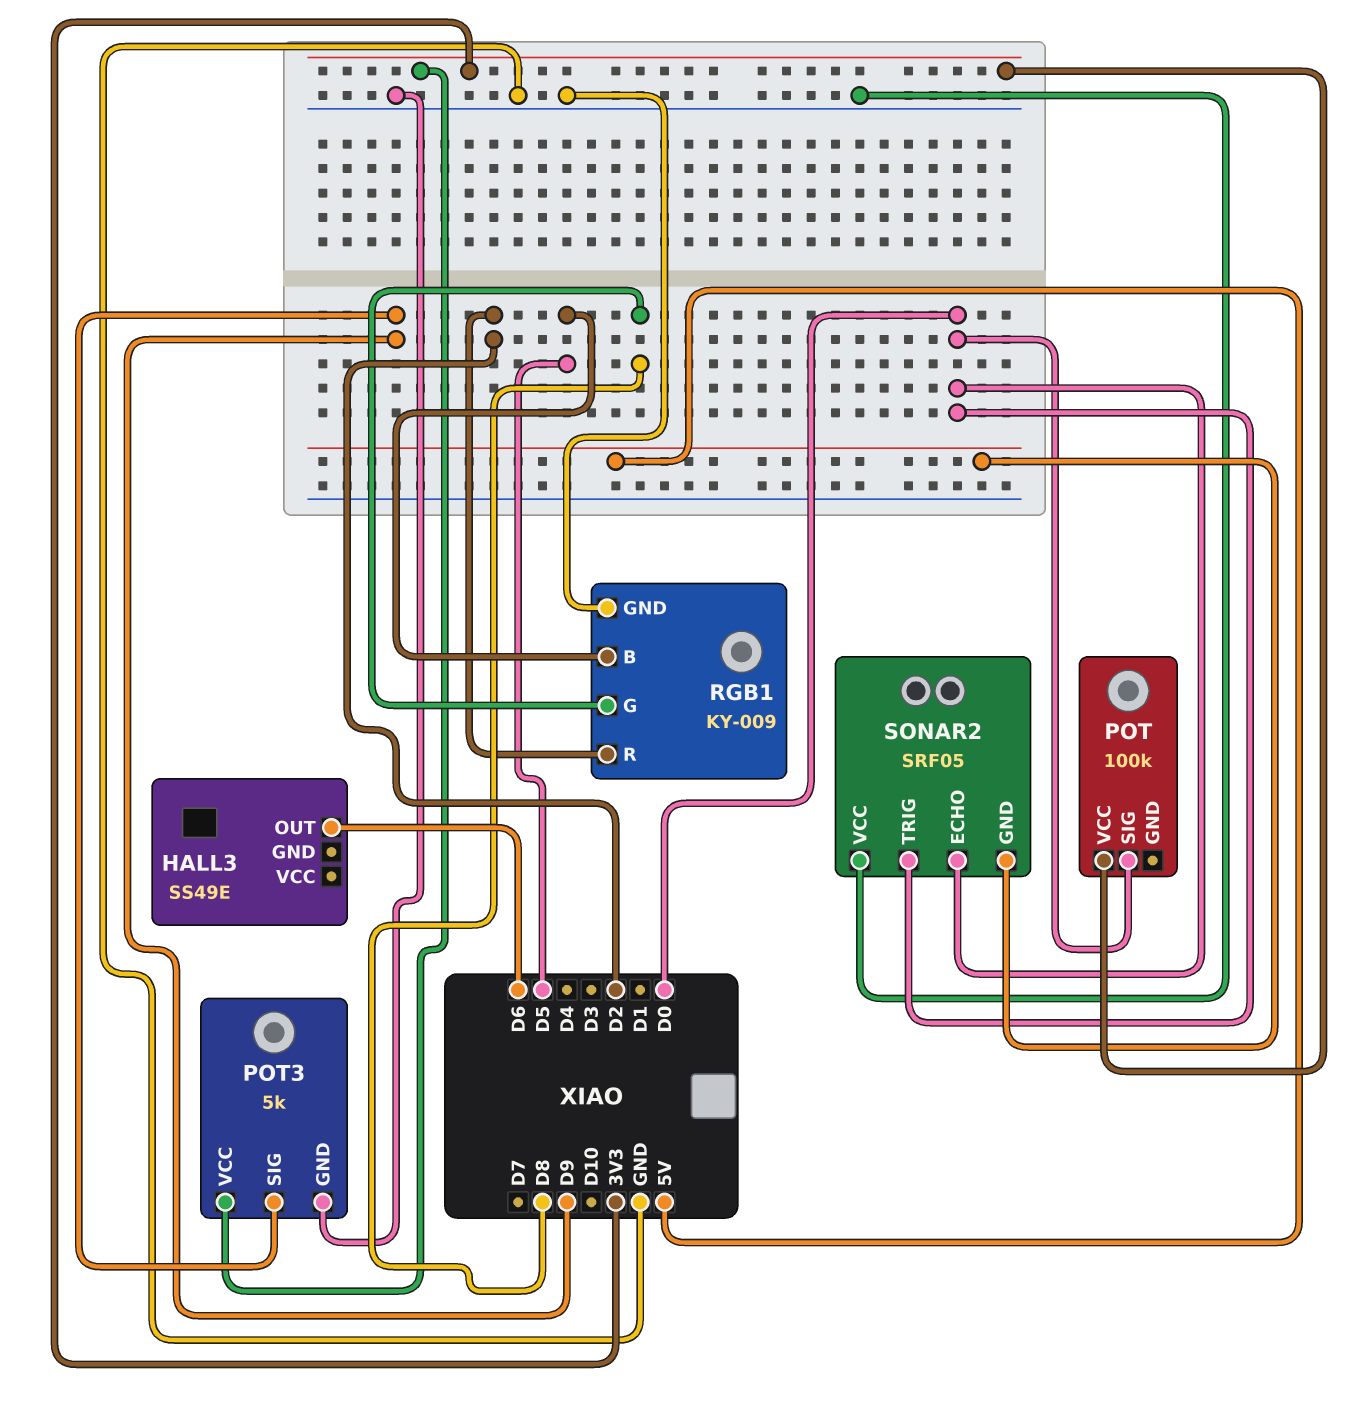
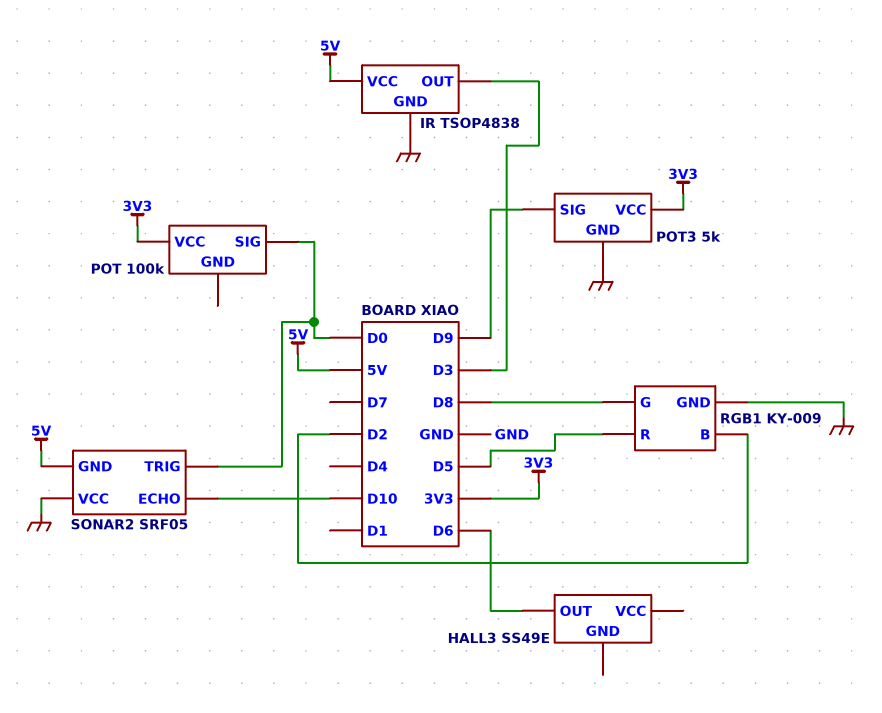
IR: none -> TSOP4838
IR pin GND: none -> GND
IR pin OUT: none -> D3
IR pin VCC: none -> 5V
RGB1 pin B: D5 -> D2
RGB1 pin R: D2 -> D5
SONAR2 pin ECHO: D0 -> D10

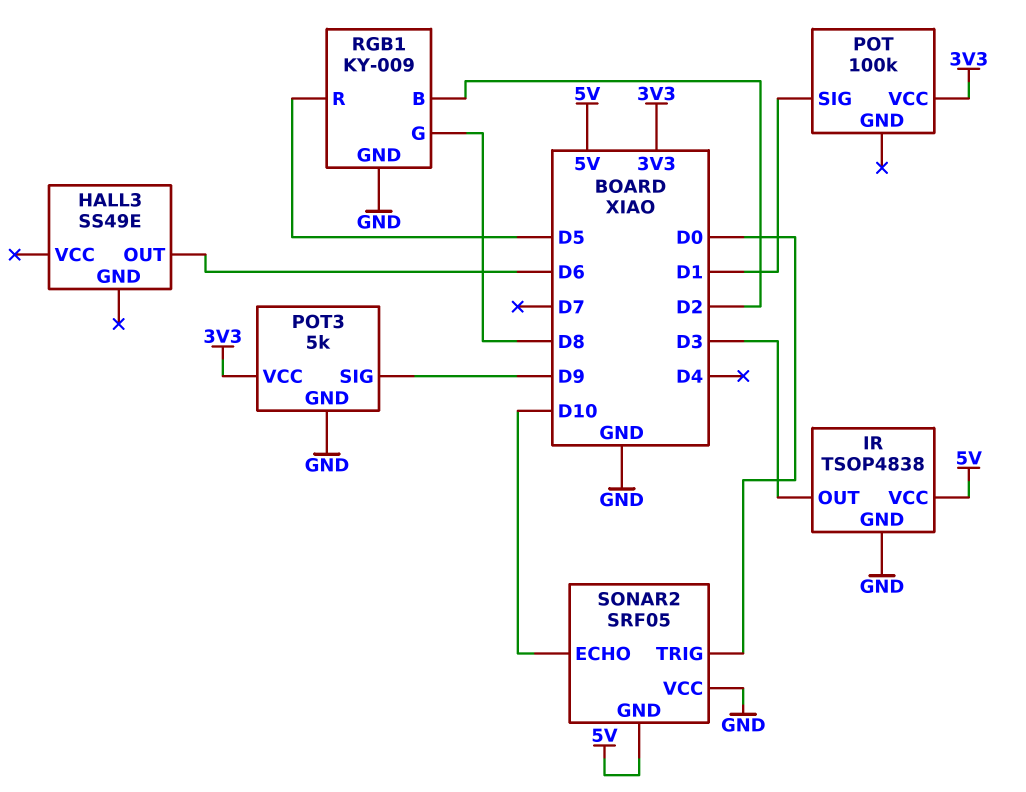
POT pin SIG: D0 -> D1

